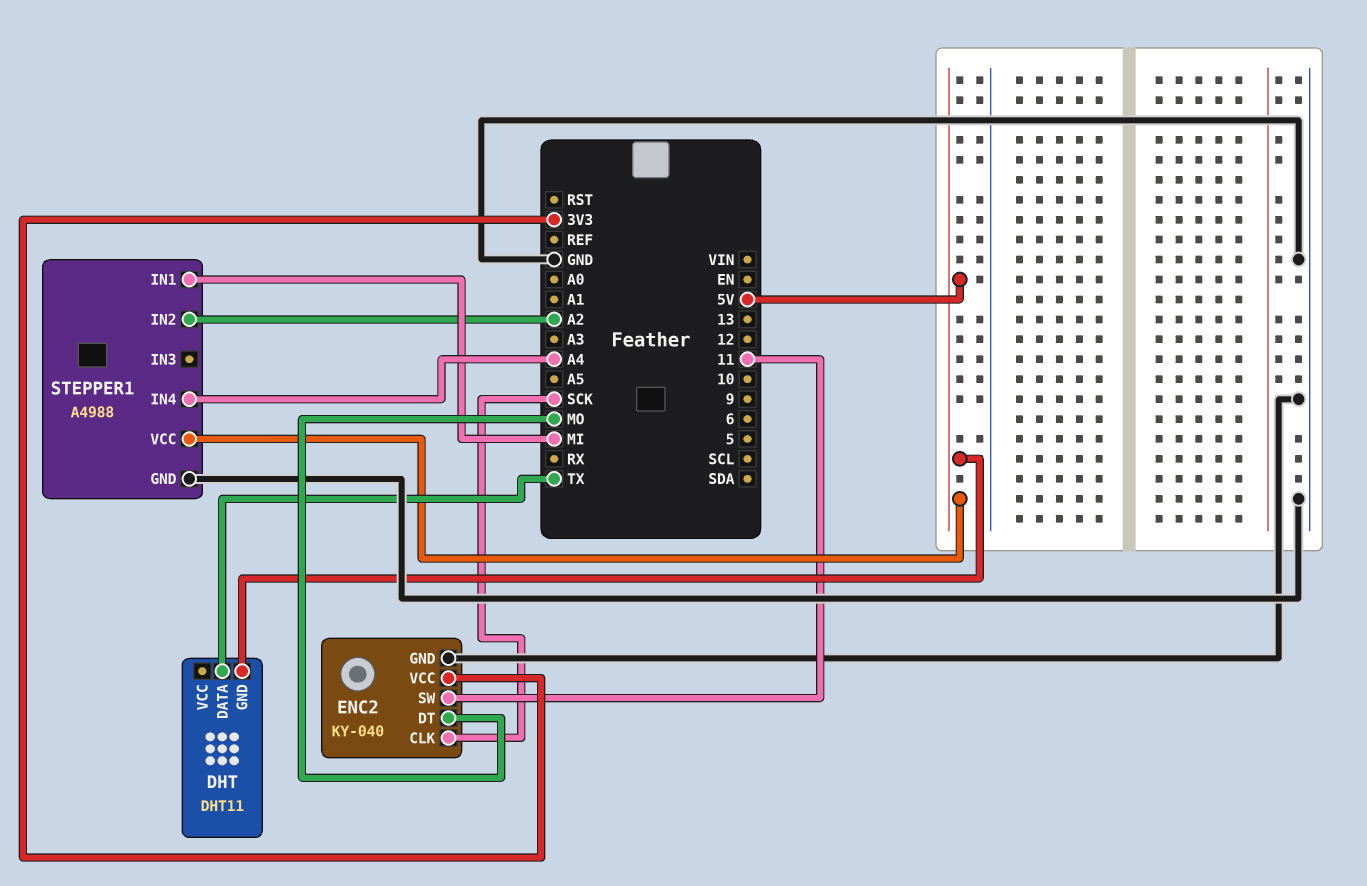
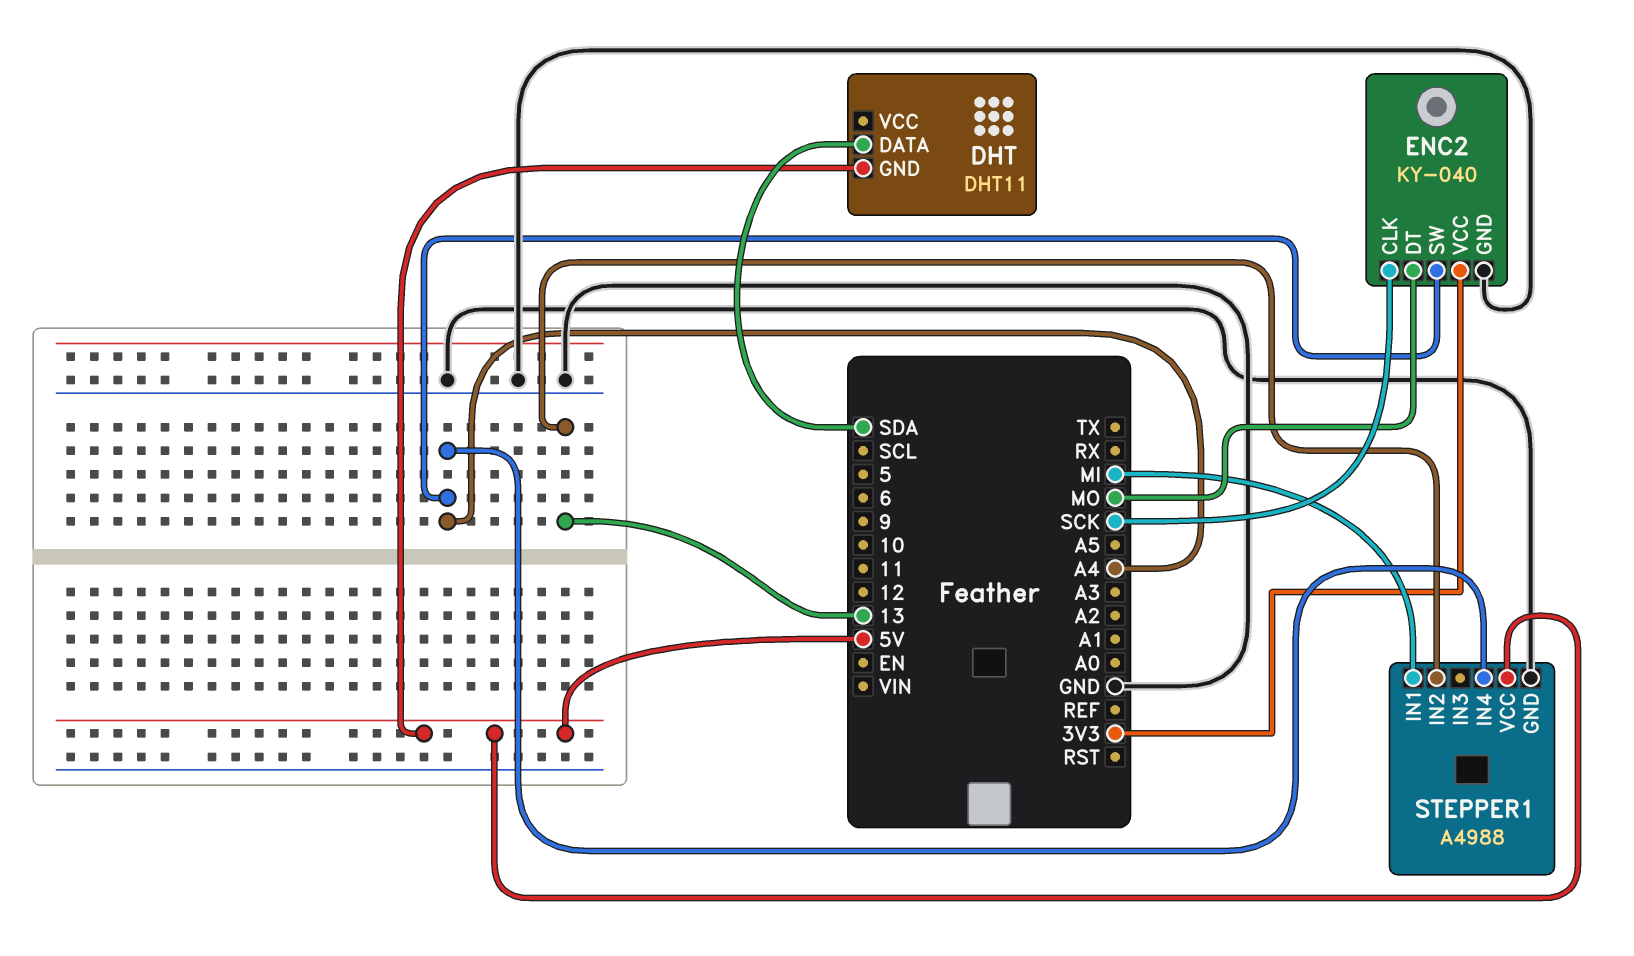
DHT pin DATA: TX -> SDA
ENC2 pin SW: 11 -> A4
STEPPER1 pin IN2: A2 -> 13

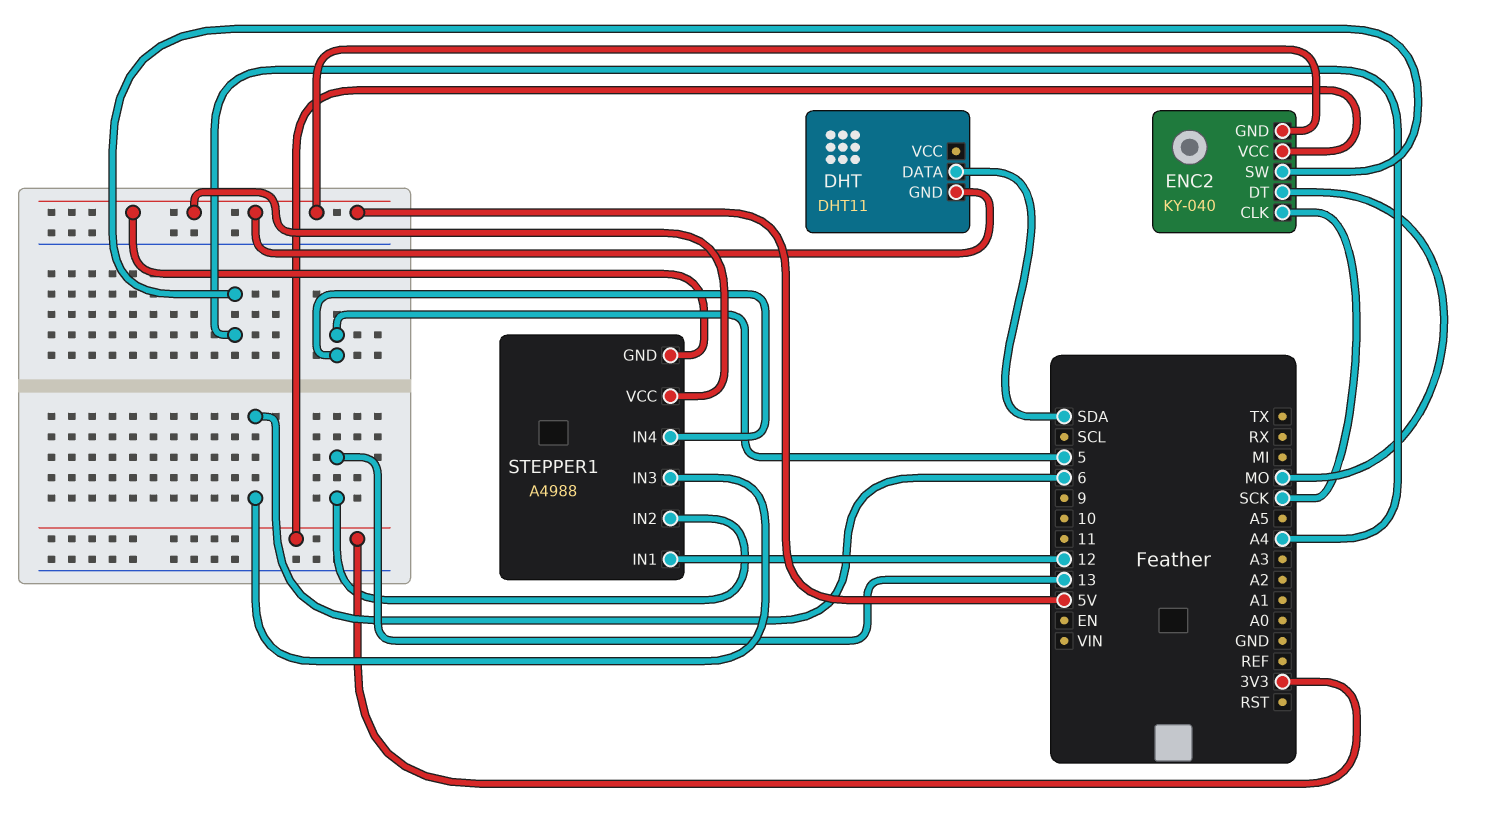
ENC2 pin GND: GND -> 5V
STEPPER1 pin GND: GND -> 5V
STEPPER1 pin IN1: MI -> 12
STEPPER1 pin IN3: none -> 6
STEPPER1 pin IN4: A4 -> 5

